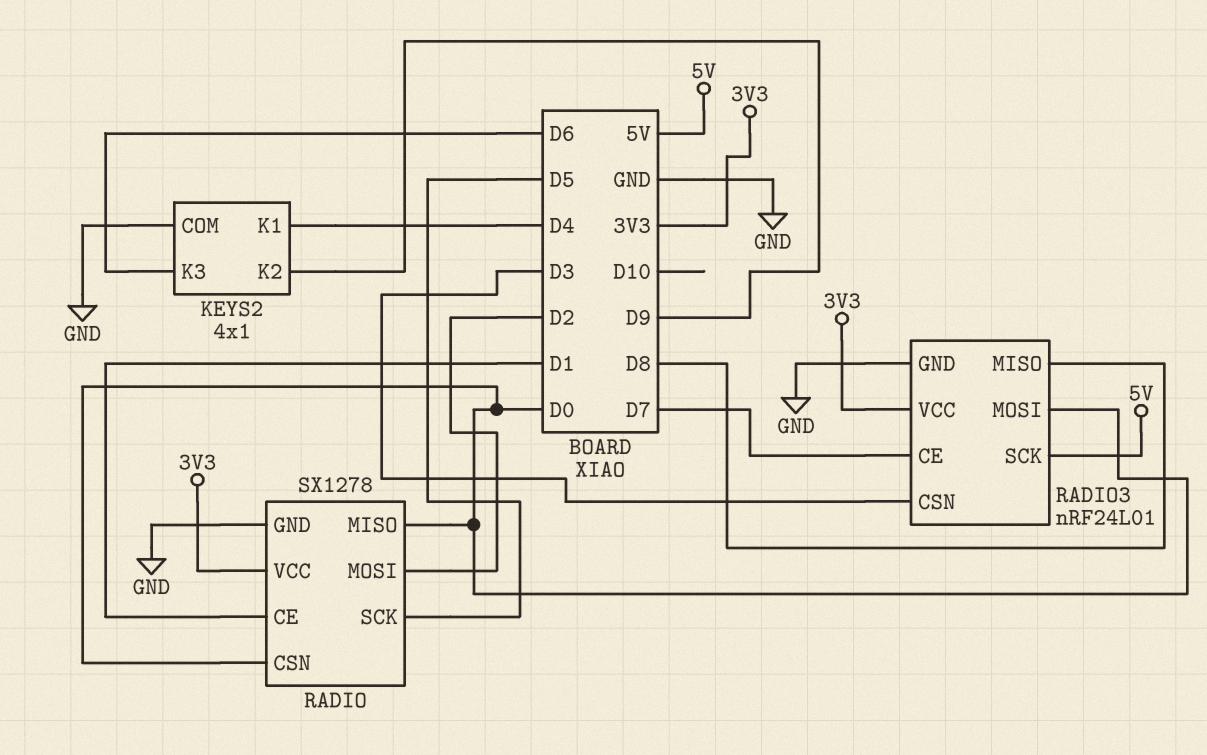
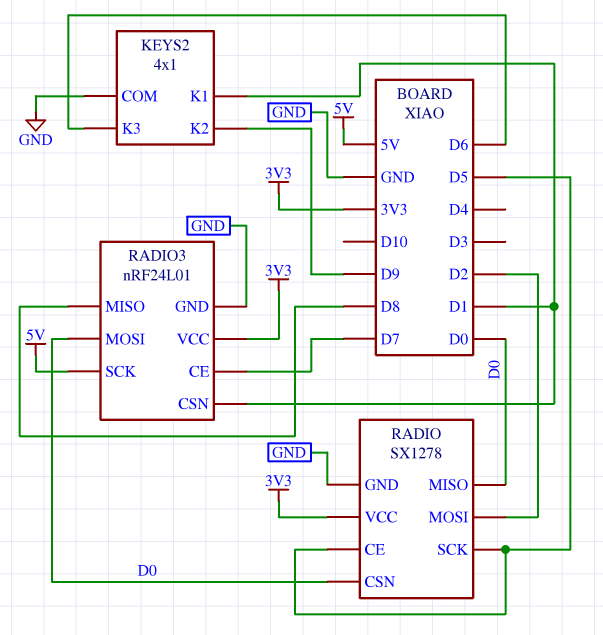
KEYS2 pin K1: D4 -> D1
RADIO pin CE: D1 -> D5
RADIO3 pin CSN: D3 -> D1

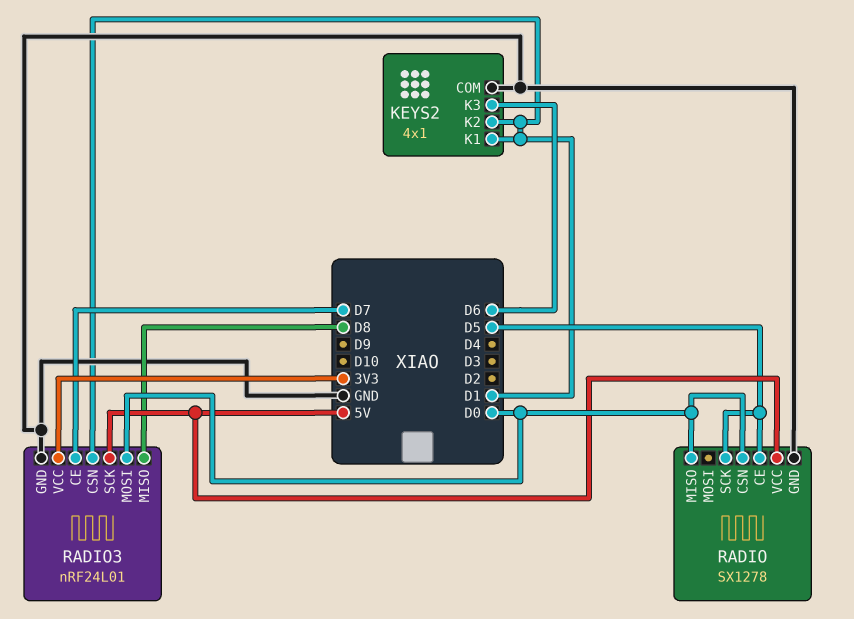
KEYS2 pin K2: D9 -> D1
RADIO pin MOSI: D2 -> none
RADIO pin VCC: 3V3 -> 5V

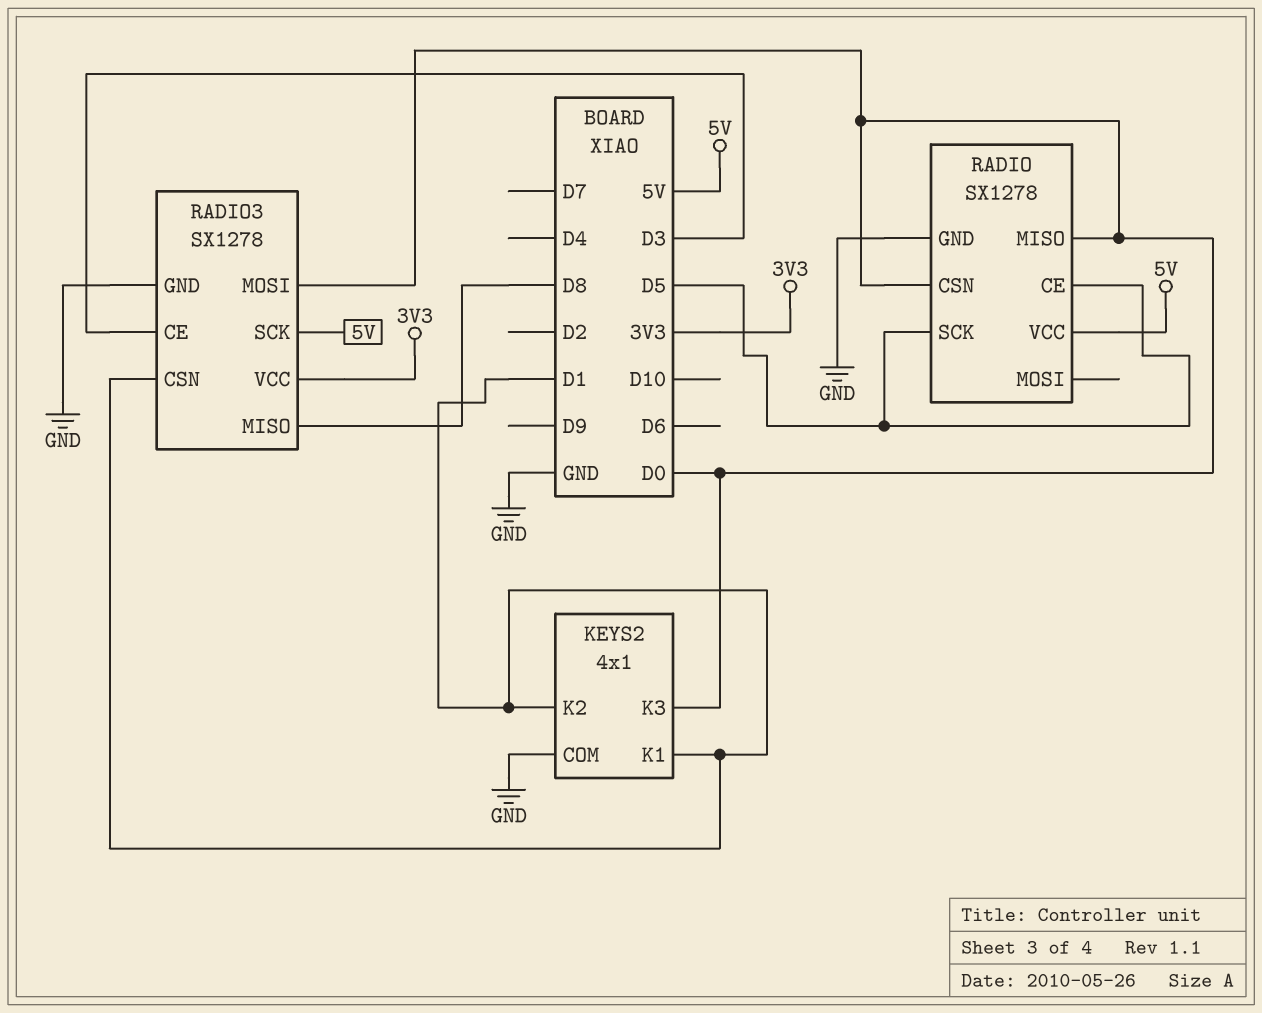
KEYS2 pin K3: D6 -> D0
RADIO3: nRF24L01 -> SX1278
RADIO3 pin CE: D7 -> D3

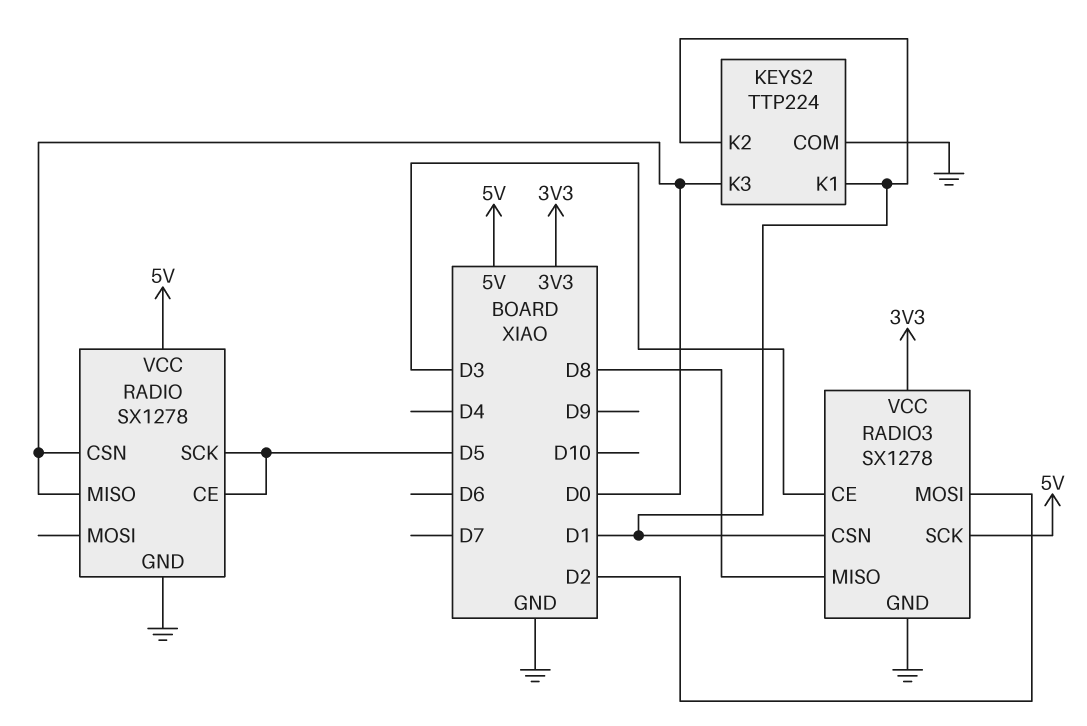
KEYS2: 4x1 -> TTP224
RADIO3 pin MOSI: D0 -> D2

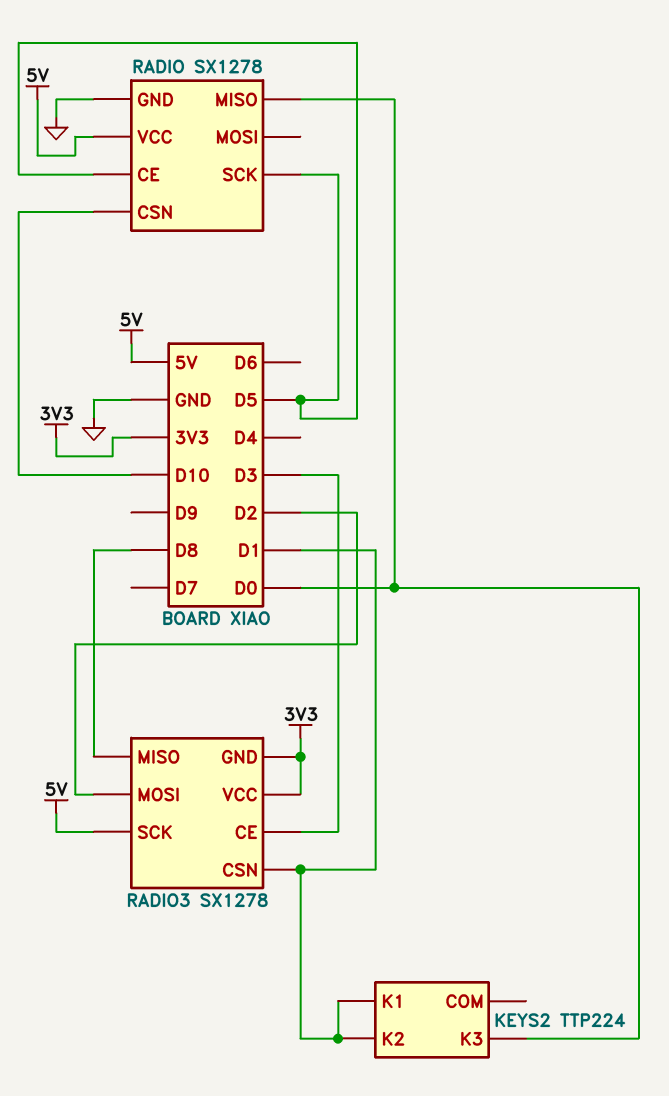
KEYS2 pin COM: GND -> none
RADIO pin CSN: D0 -> D10
RADIO3 pin GND: GND -> 3V3

